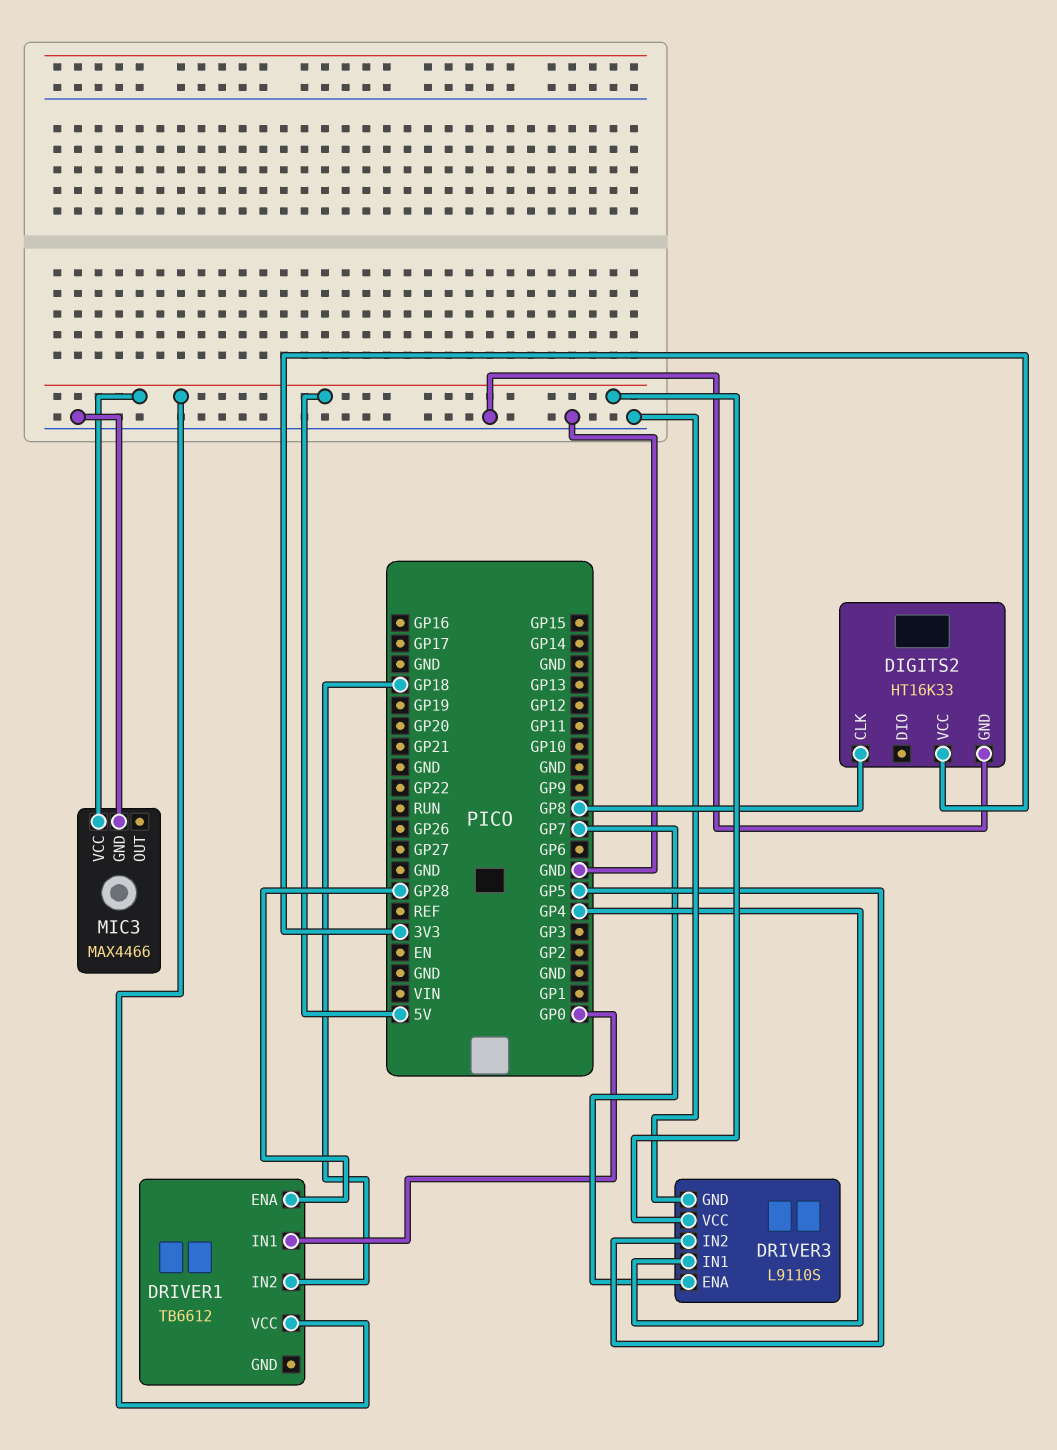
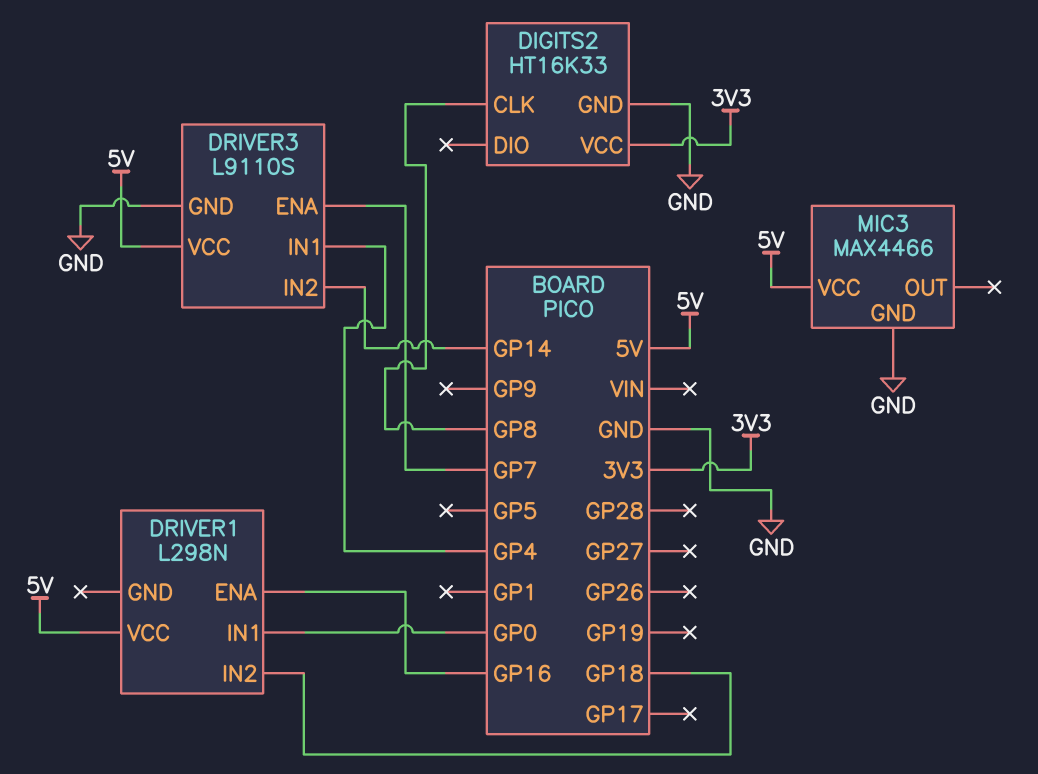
DRIVER1: TB6612 -> L298N
DRIVER1 pin ENA: GP28 -> GP16
DRIVER3 pin IN2: GP5 -> GP14

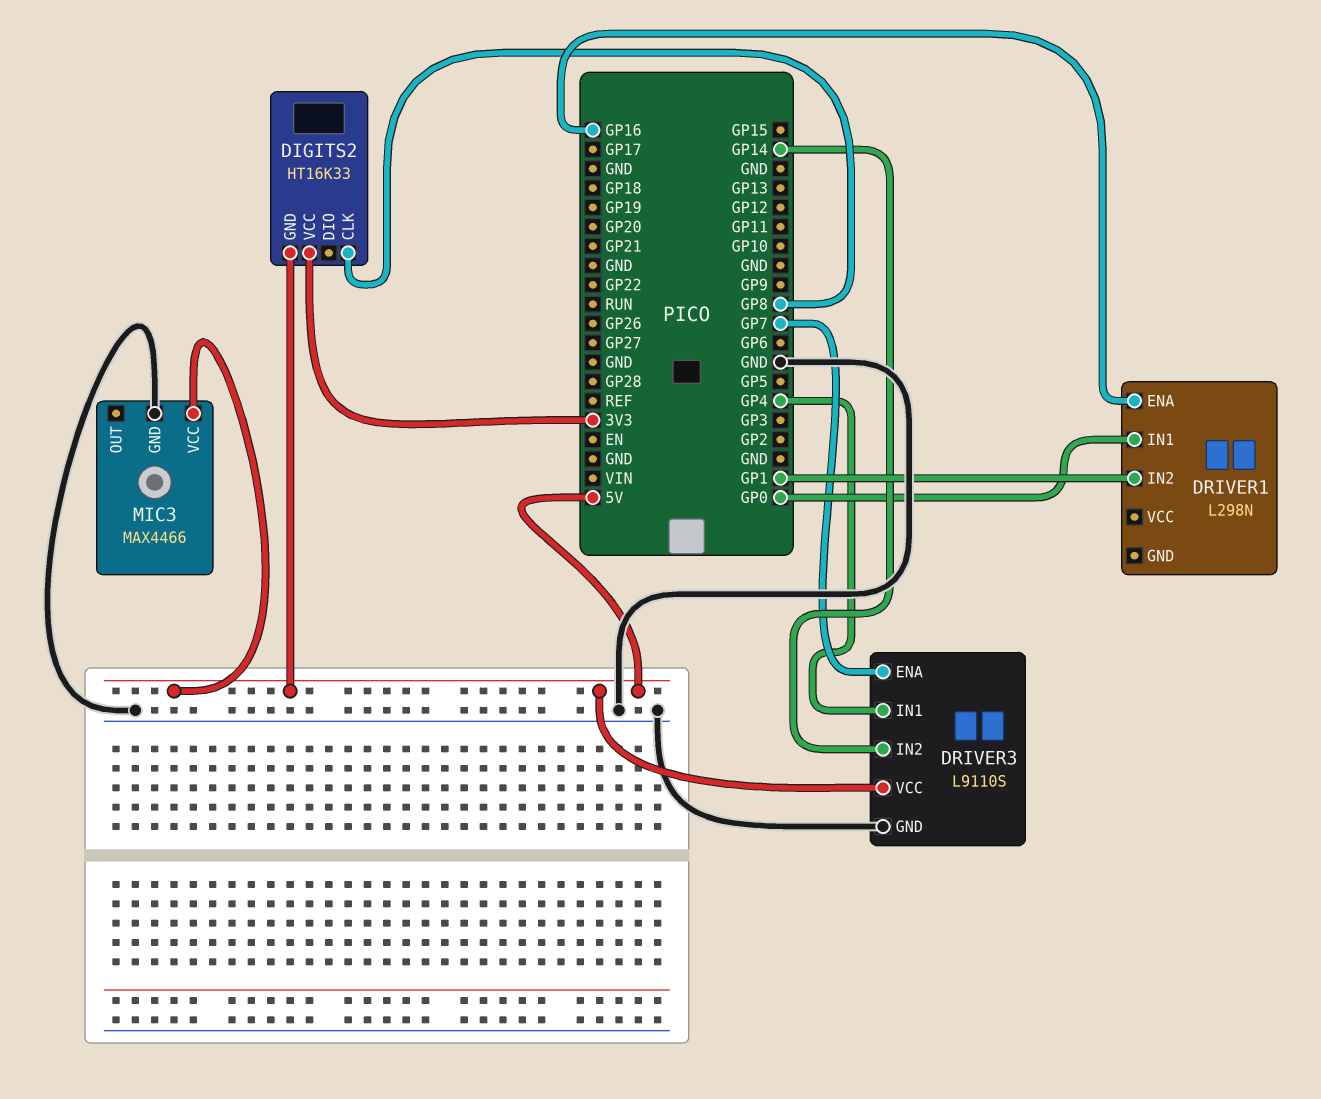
DIGITS2 pin GND: GND -> 5V
DRIVER1 pin IN2: GP18 -> GP1
DRIVER1 pin VCC: 5V -> none

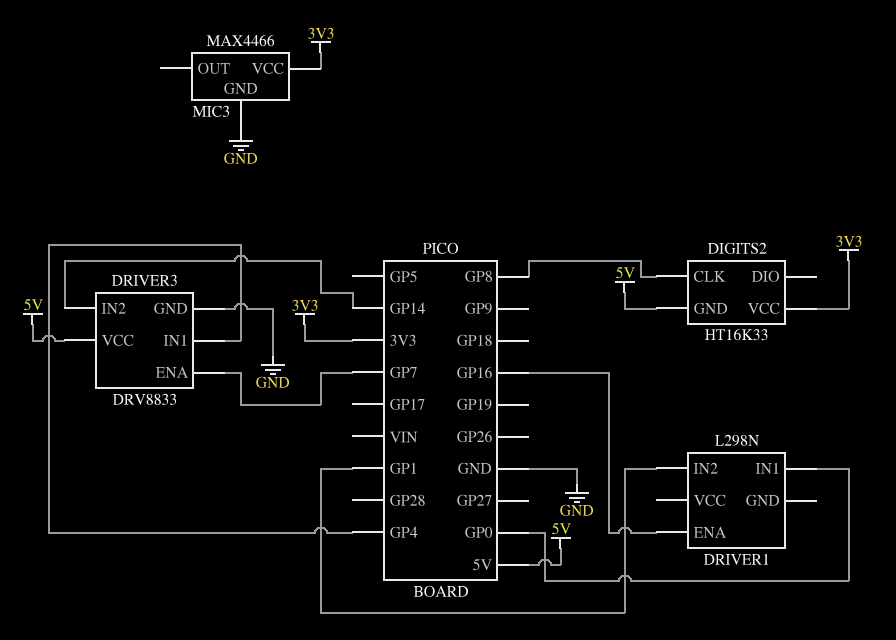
DRIVER3: L9110S -> DRV8833
MIC3 pin VCC: 5V -> 3V3

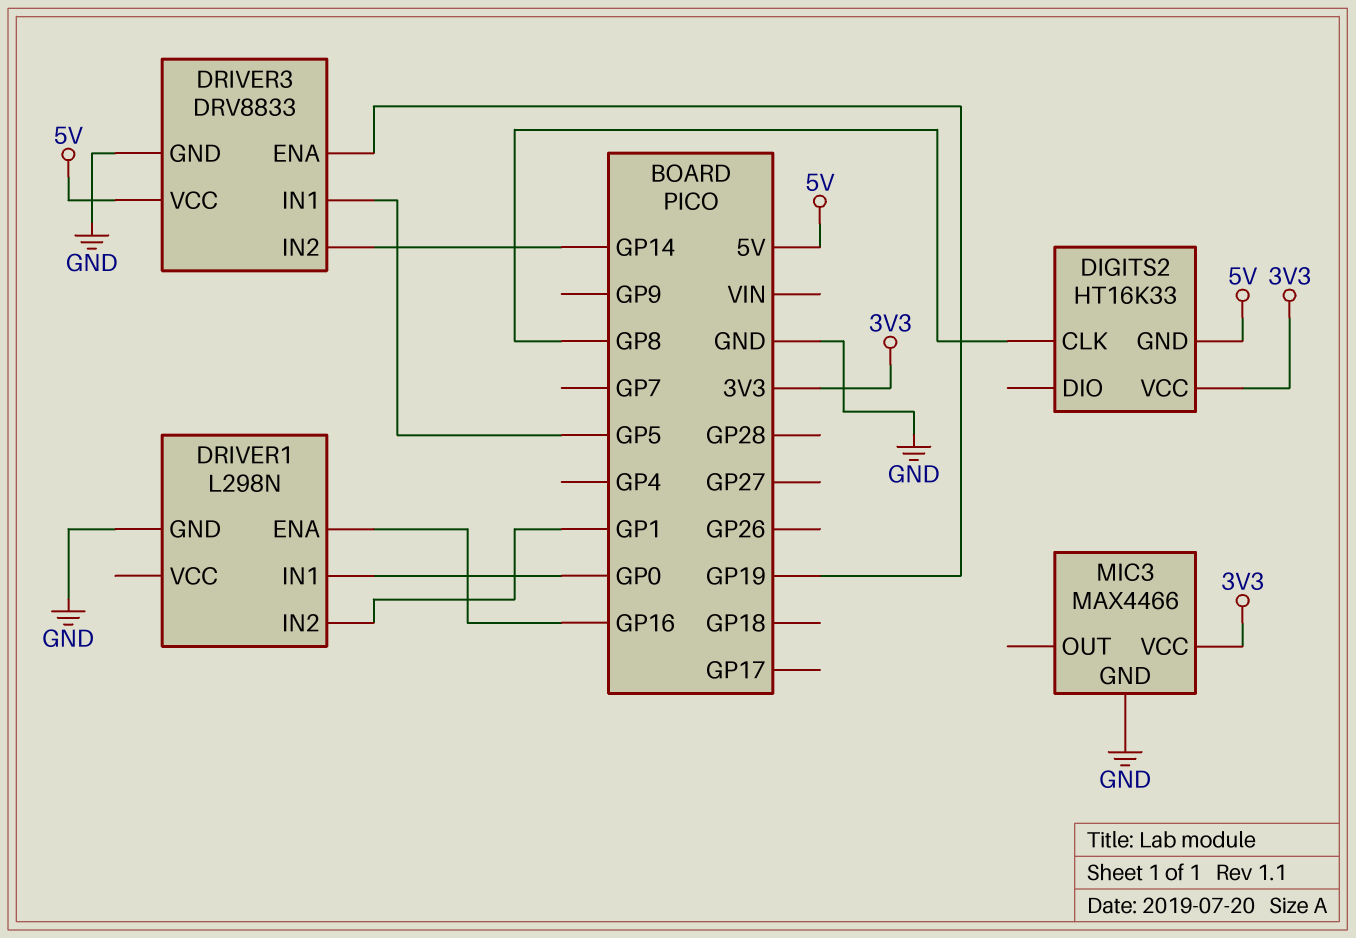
DRIVER1 pin GND: none -> GND
DRIVER3 pin ENA: GP7 -> GP19
DRIVER3 pin IN1: GP4 -> GP5

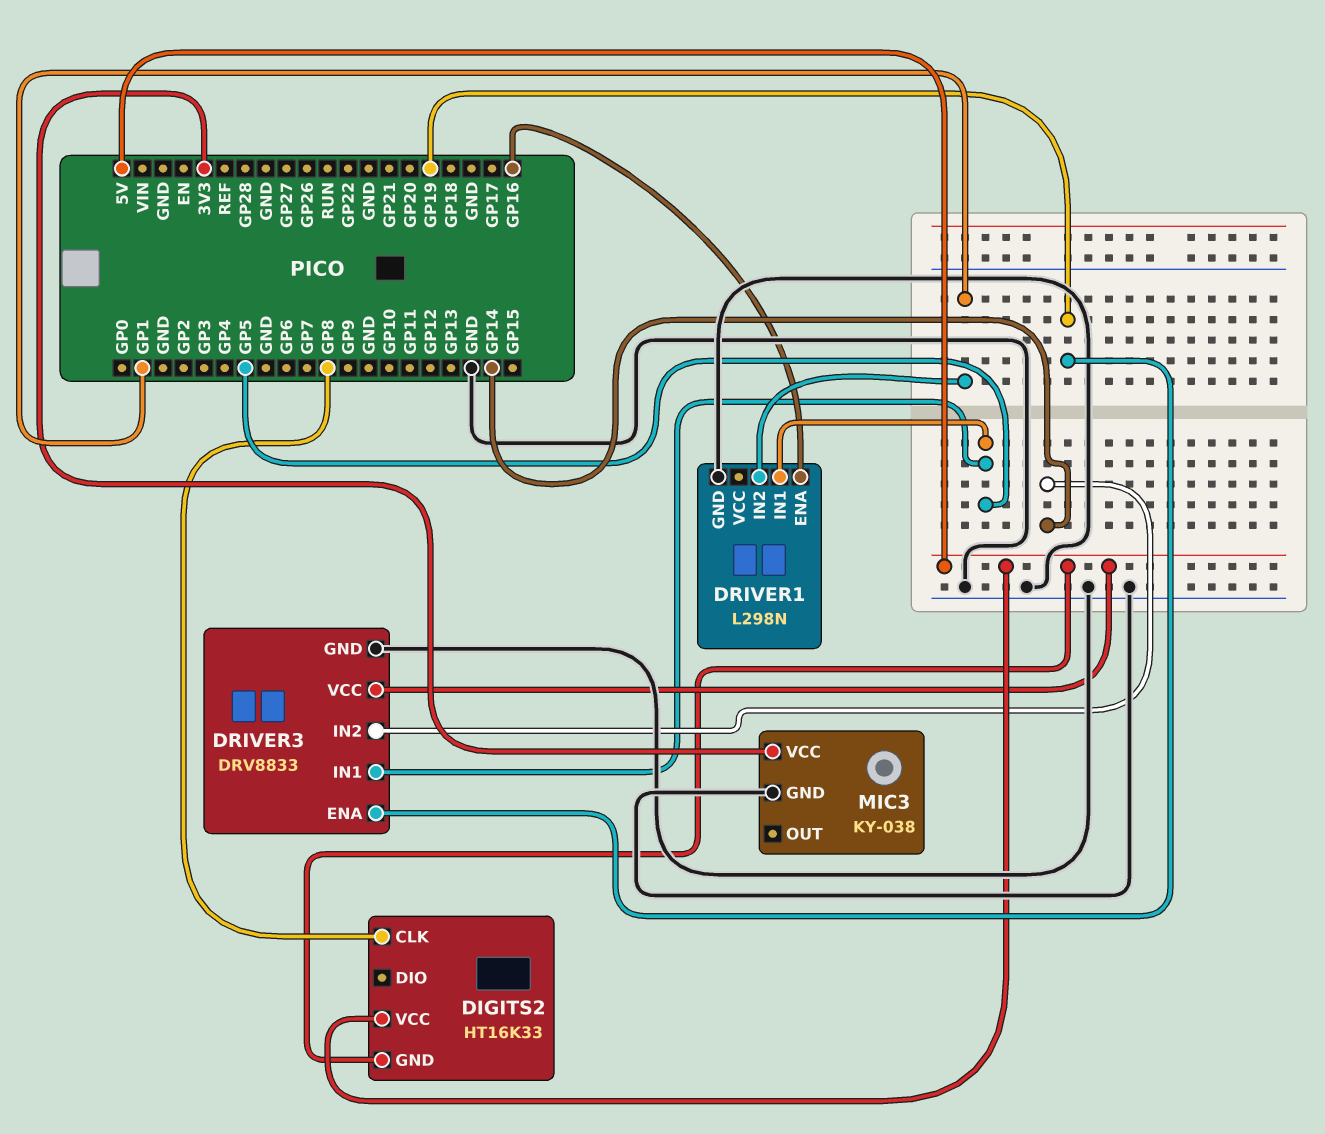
DIGITS2 pin VCC: 3V3 -> 5V
DRIVER1 pin IN1: GP0 -> GP5
MIC3: MAX4466 -> KY-038

